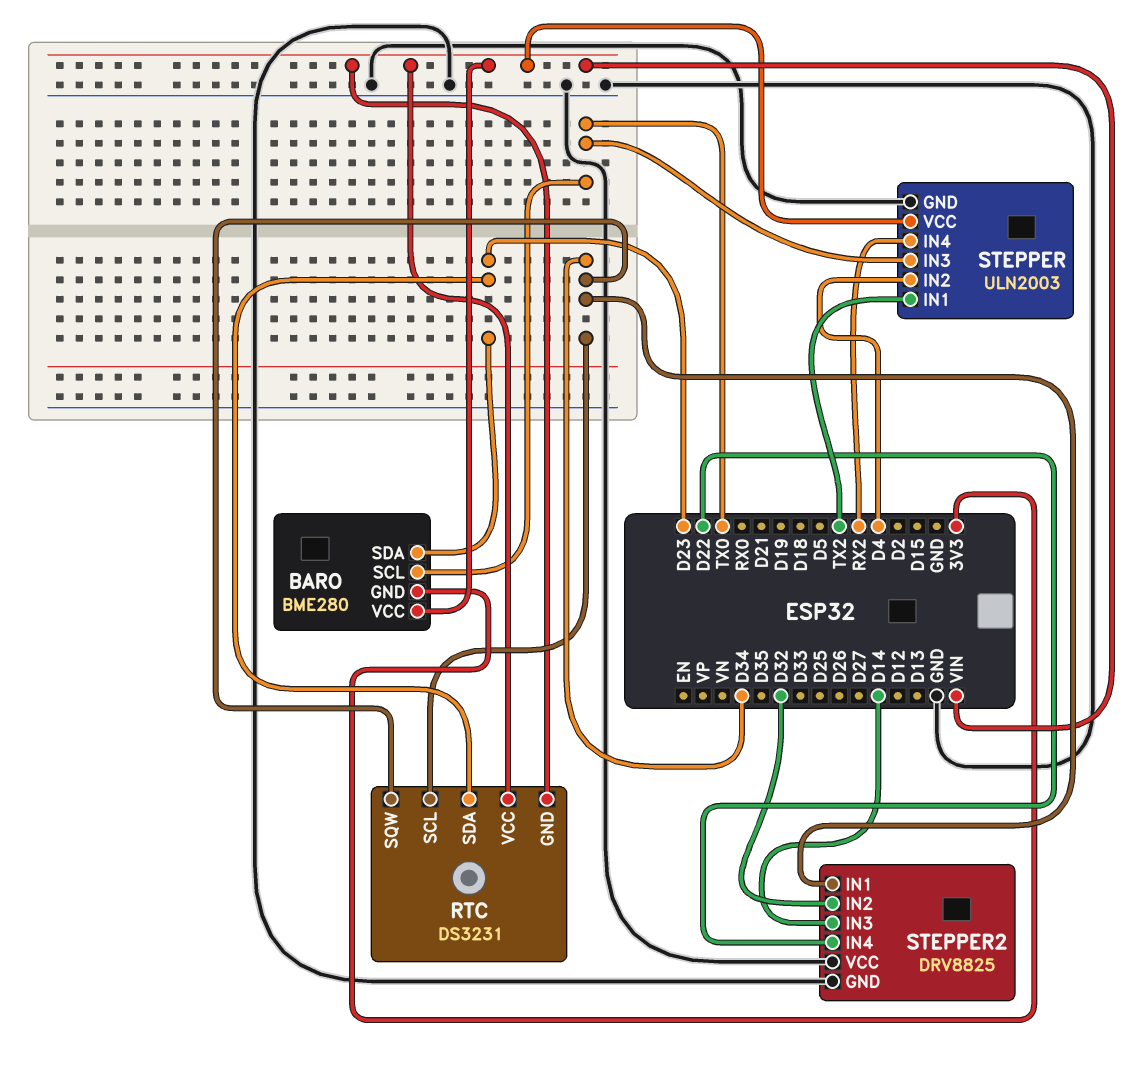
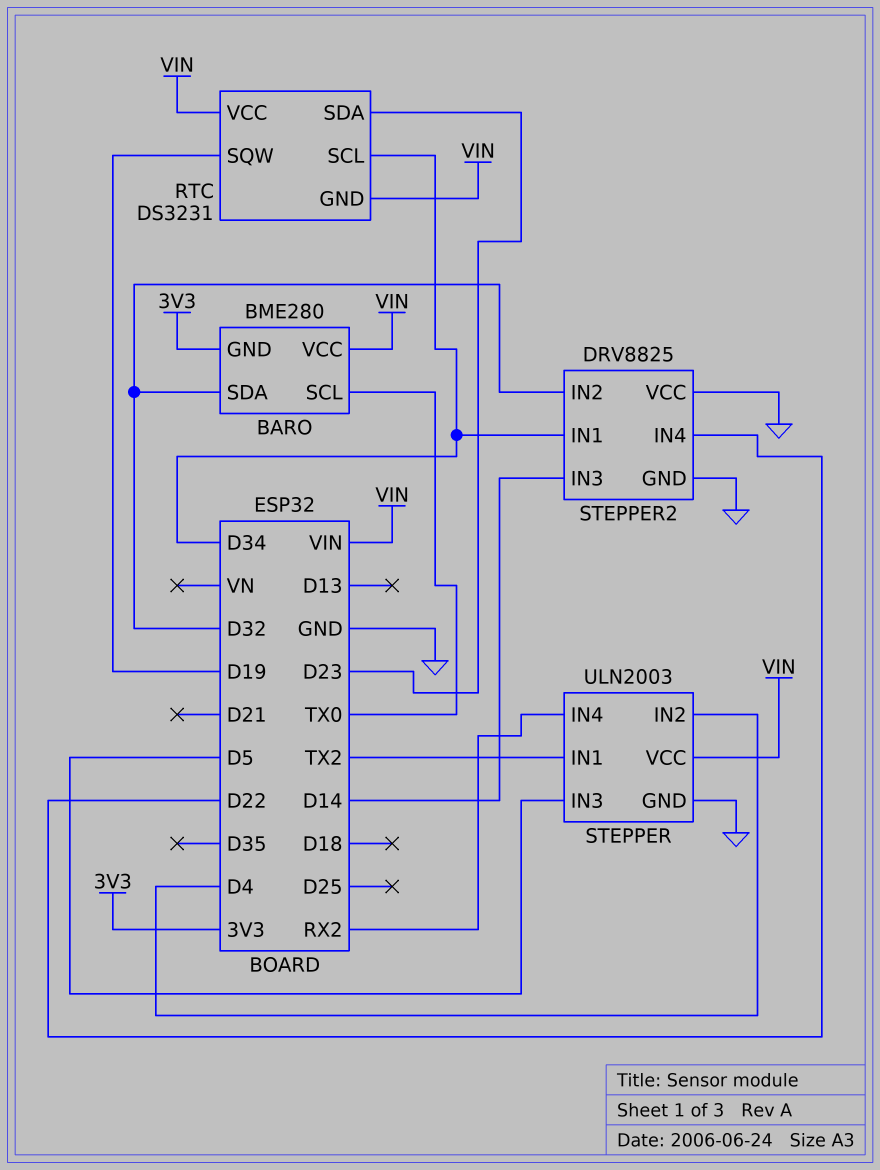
BARO pin SDA: D23 -> D32
RTC pin SQW: D34 -> D19
STEPPER pin IN3: TX0 -> D5

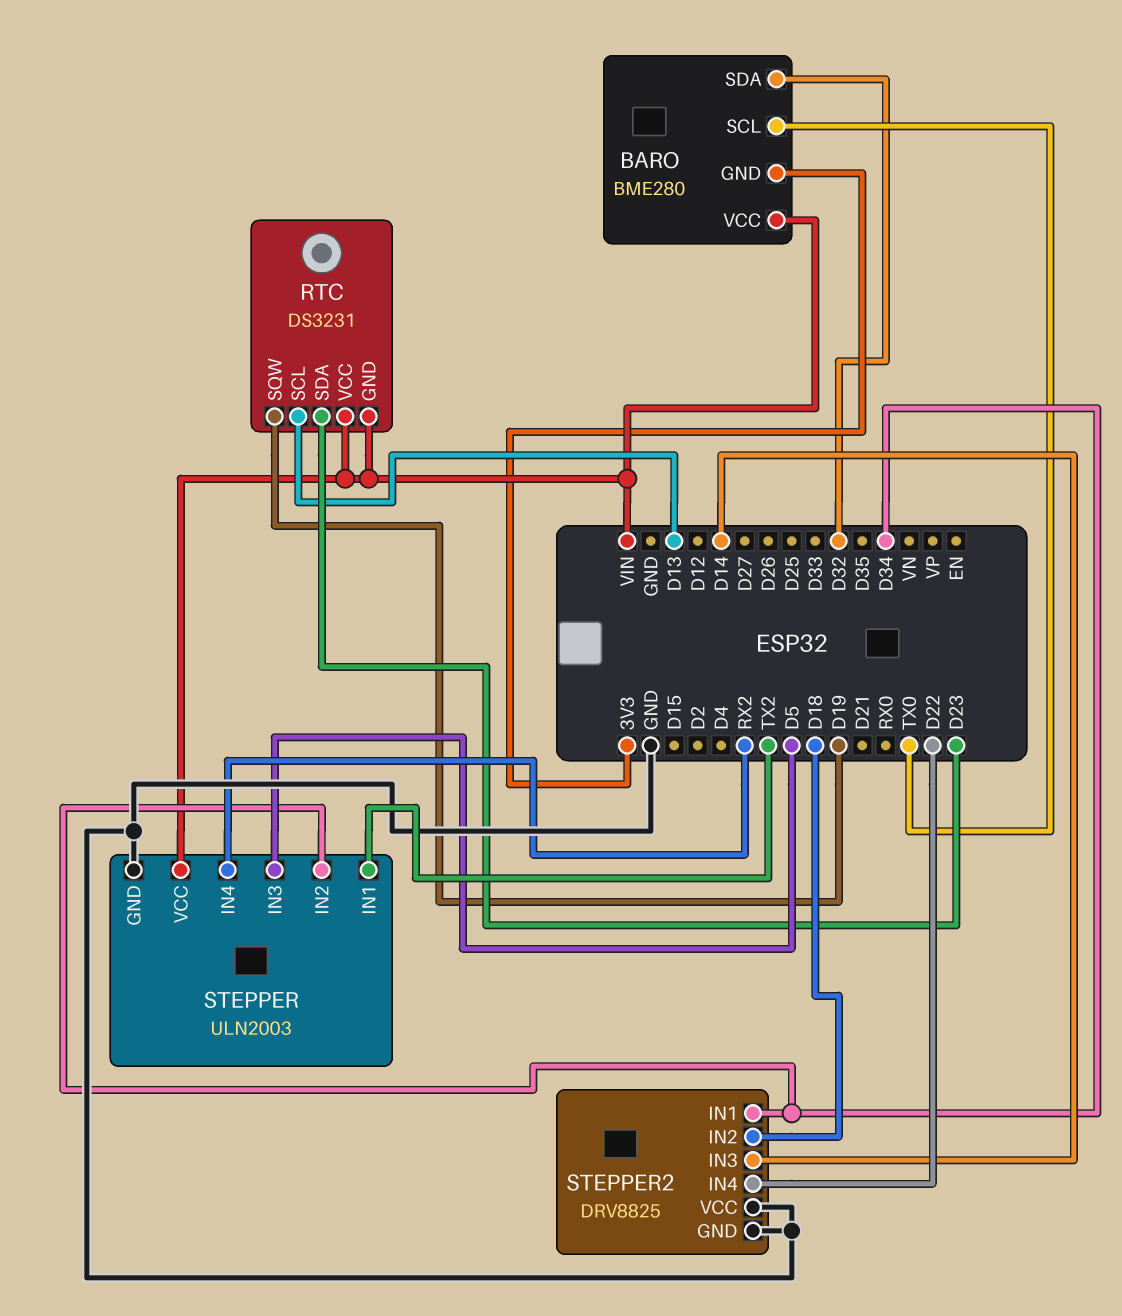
RTC pin SCL: D34 -> D13
STEPPER pin IN2: D4 -> D34
STEPPER2 pin IN2: D32 -> D18

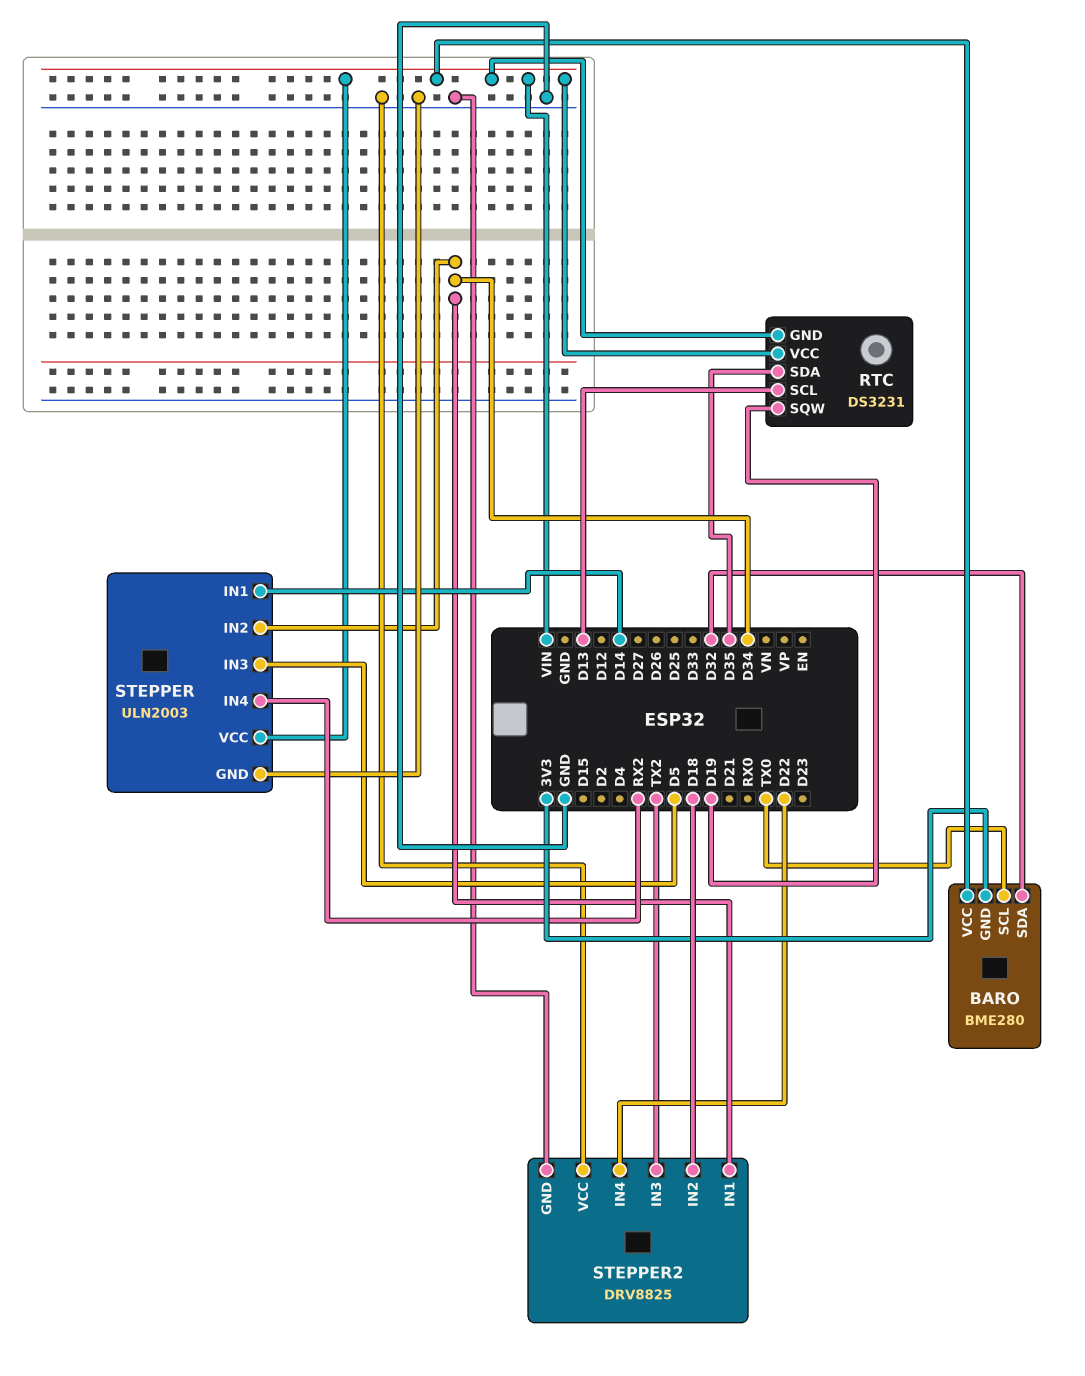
RTC pin SDA: D23 -> D35
STEPPER pin IN1: TX2 -> D14
STEPPER2 pin IN3: D14 -> TX2

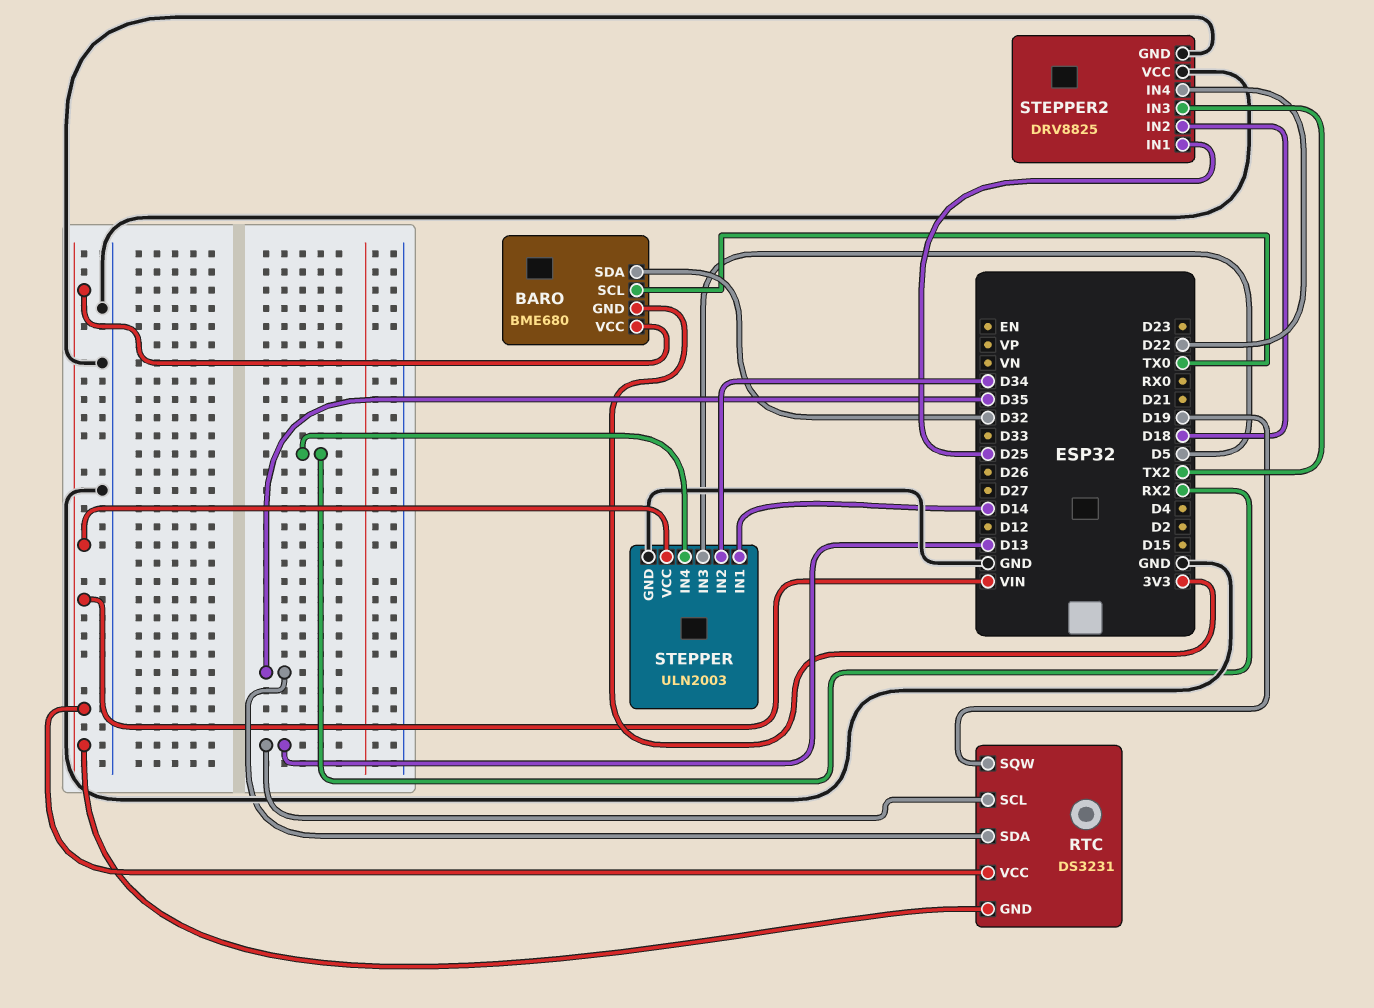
BARO: BME280 -> BME680
STEPPER2 pin IN1: D34 -> D25

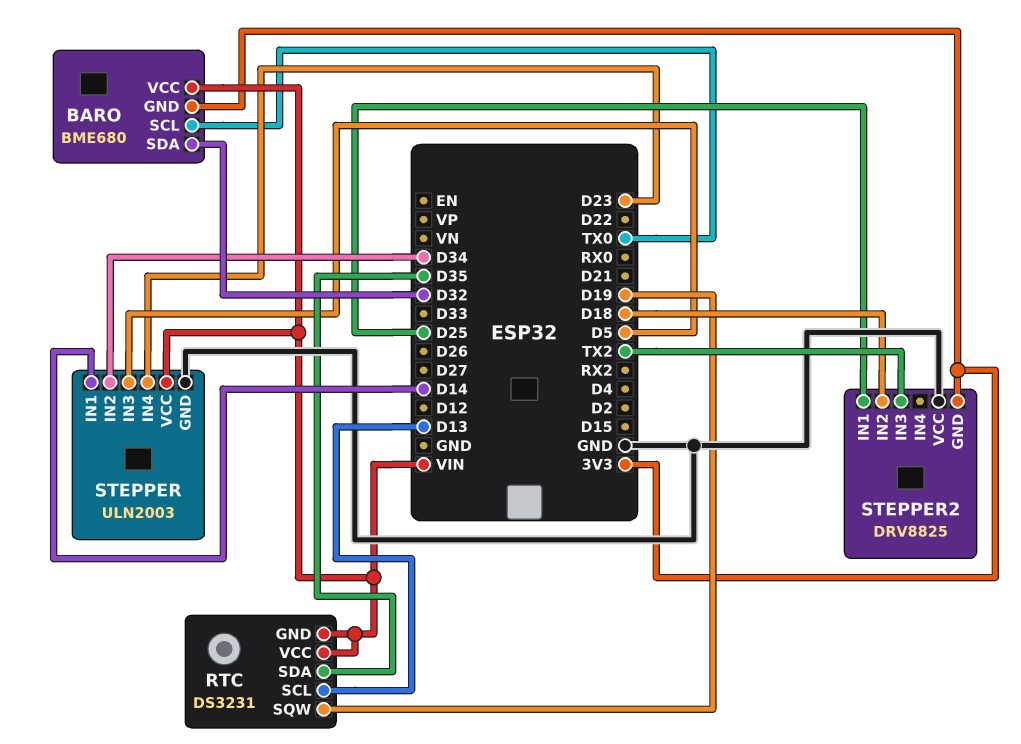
STEPPER pin IN4: RX2 -> D23
STEPPER2 pin GND: GND -> 3V3
STEPPER2 pin IN4: D22 -> none

